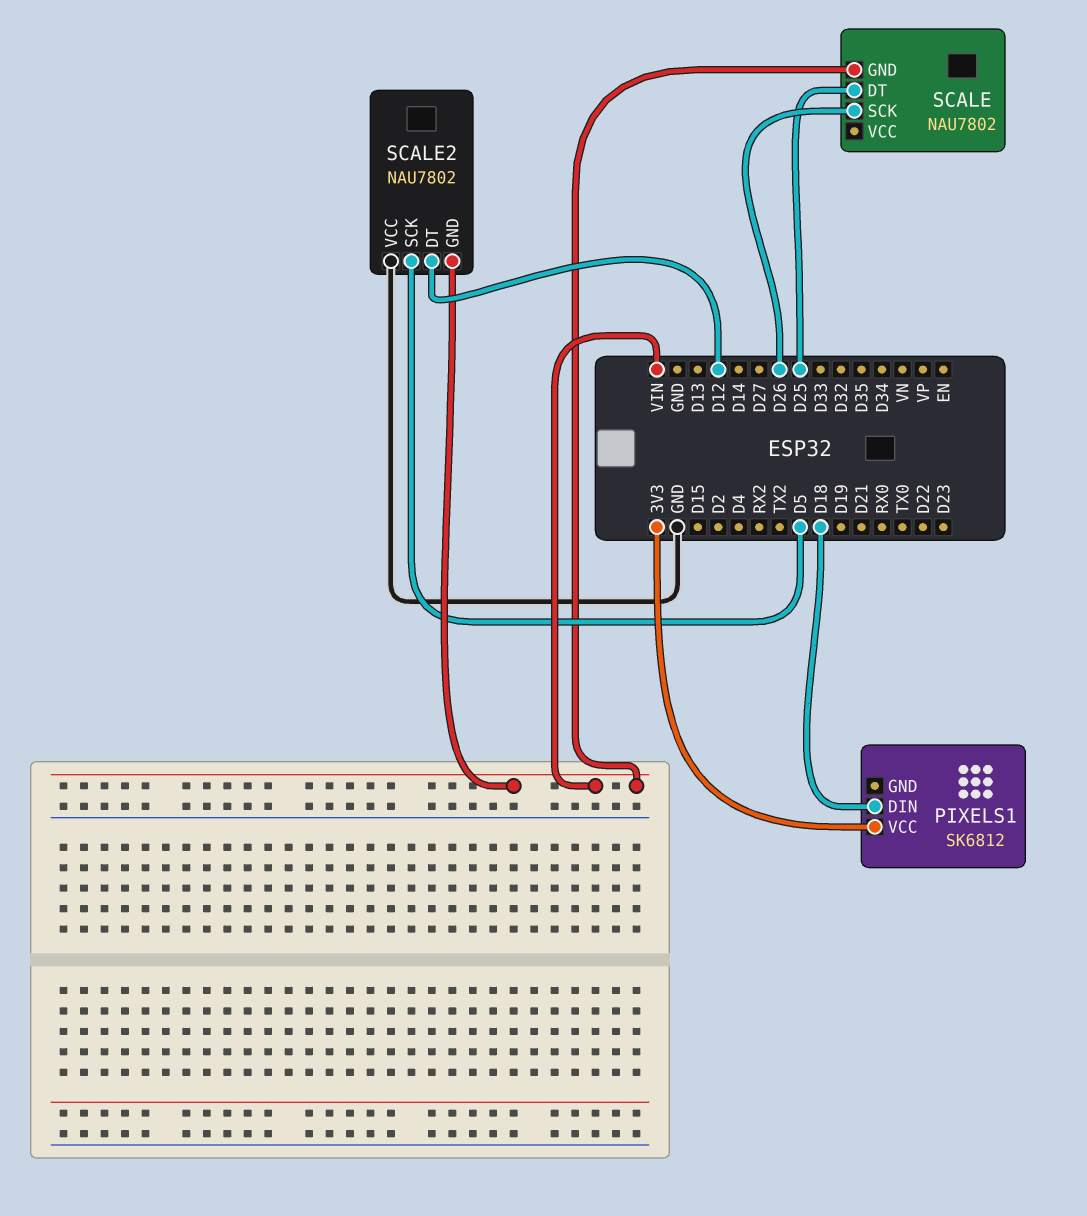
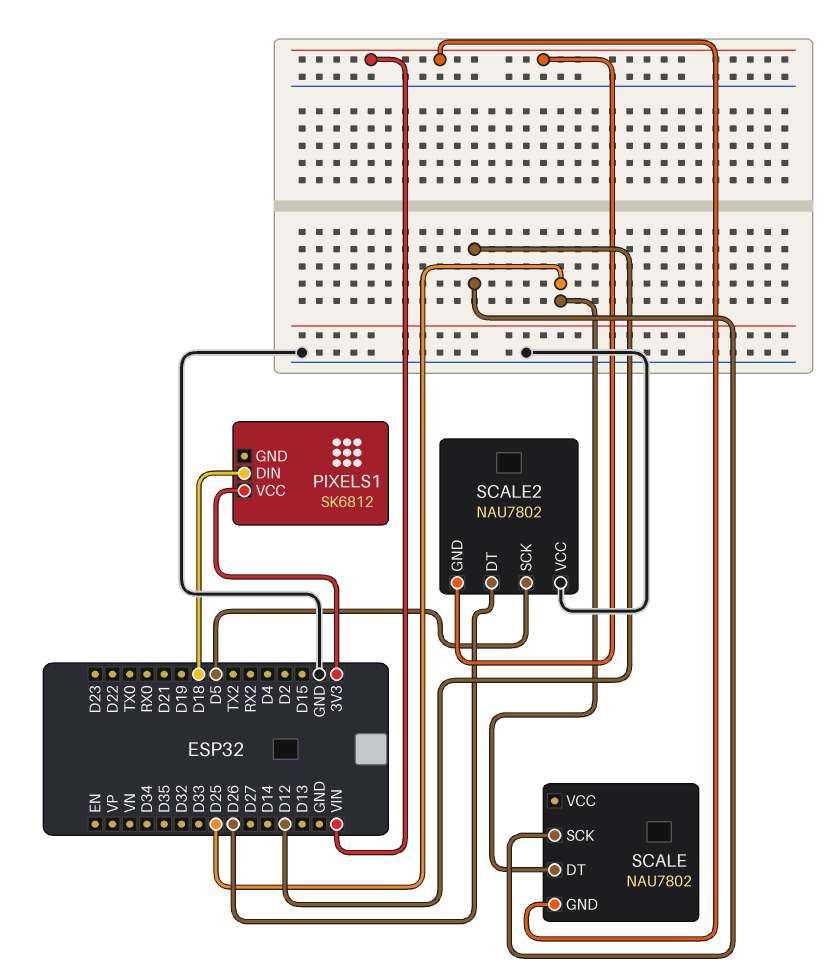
SCALE pin SCK: D26 -> D12
SCALE2 pin DT: D12 -> D26

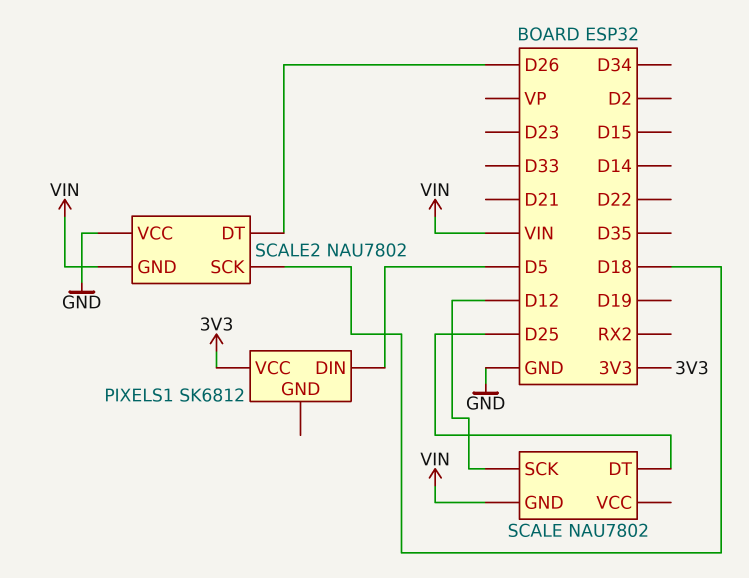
PIXELS1 pin DIN: D18 -> D5
SCALE2 pin SCK: D5 -> D18

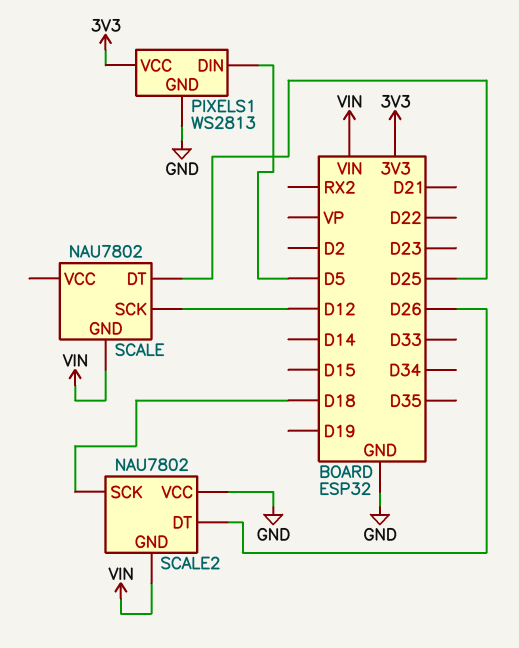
PIXELS1: SK6812 -> WS2813
PIXELS1 pin GND: none -> GND

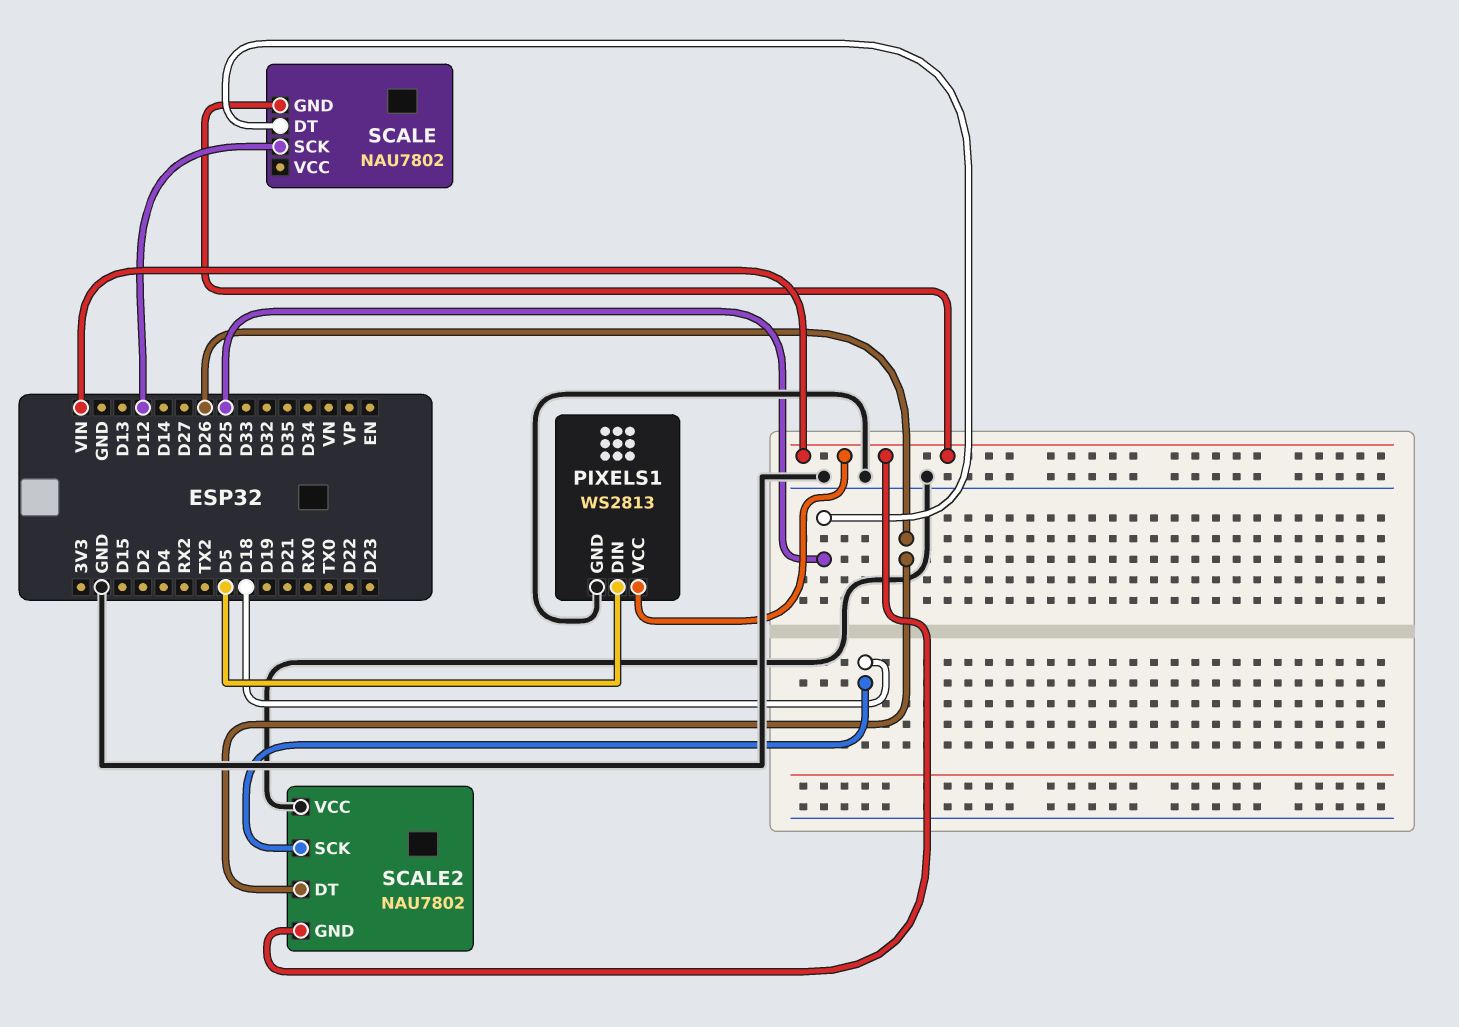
PIXELS1 pin VCC: 3V3 -> VIN

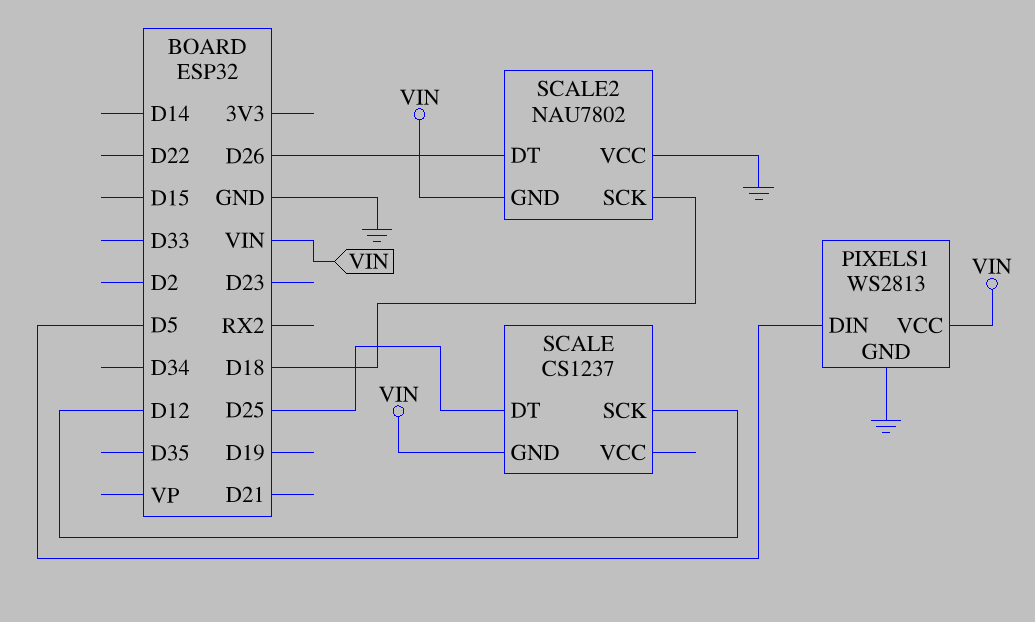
SCALE: NAU7802 -> CS1237

